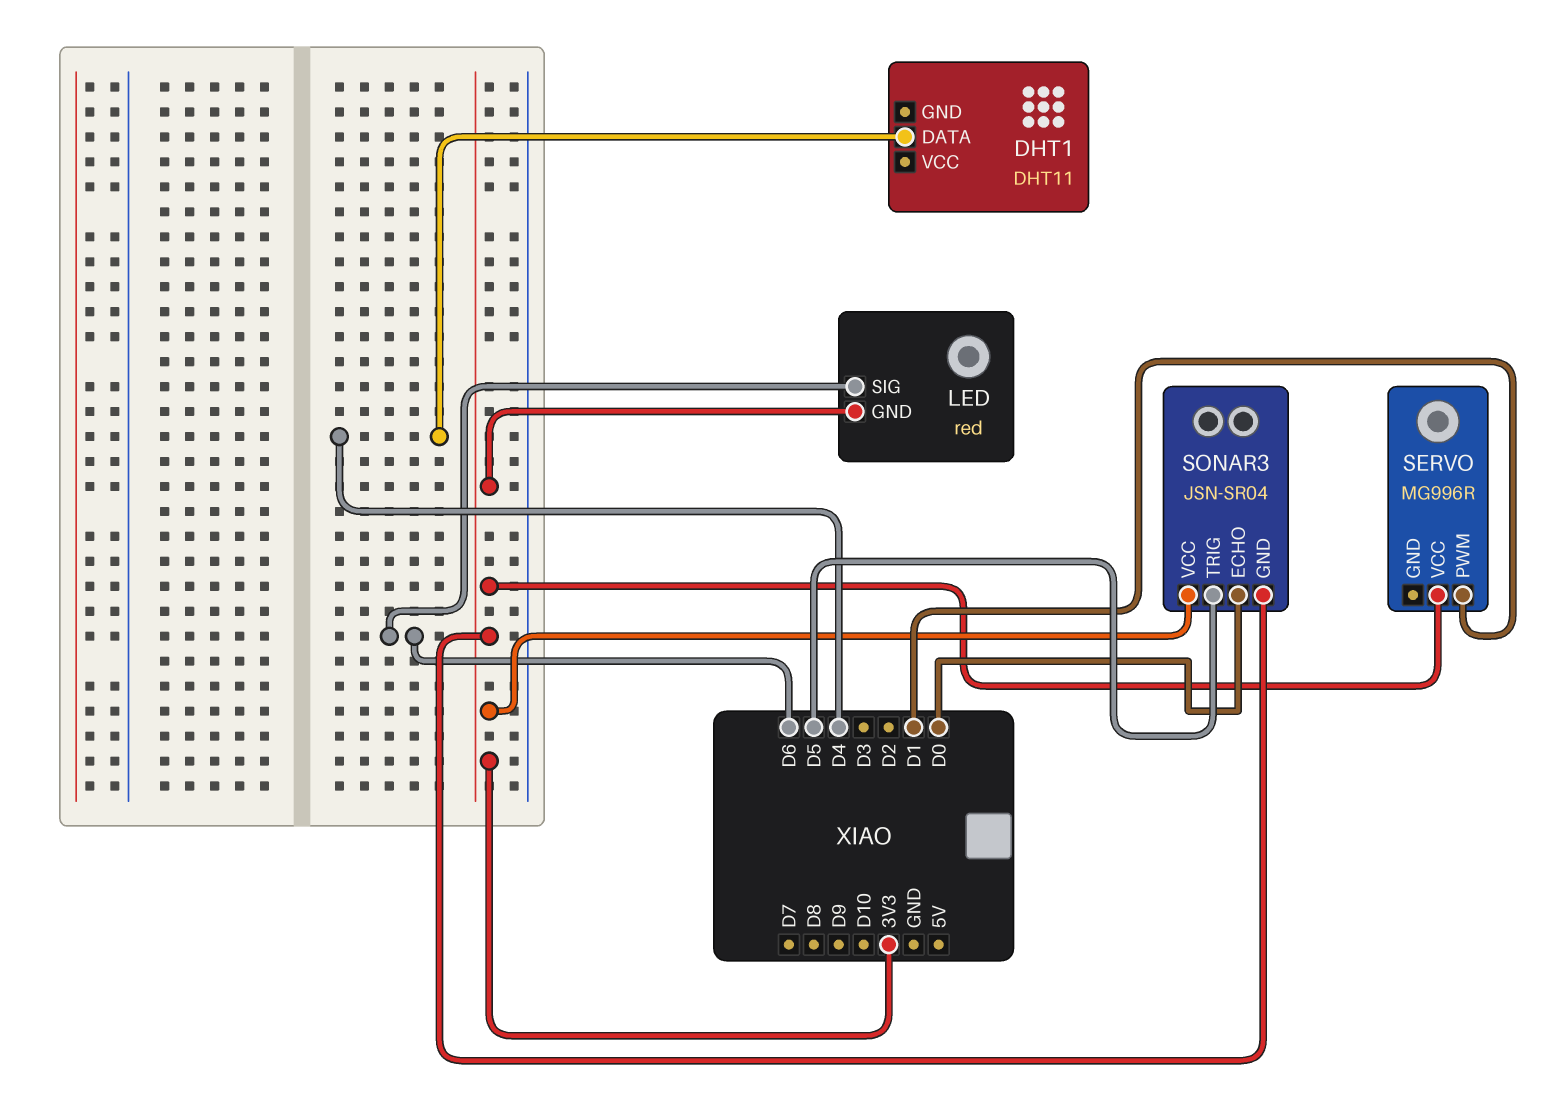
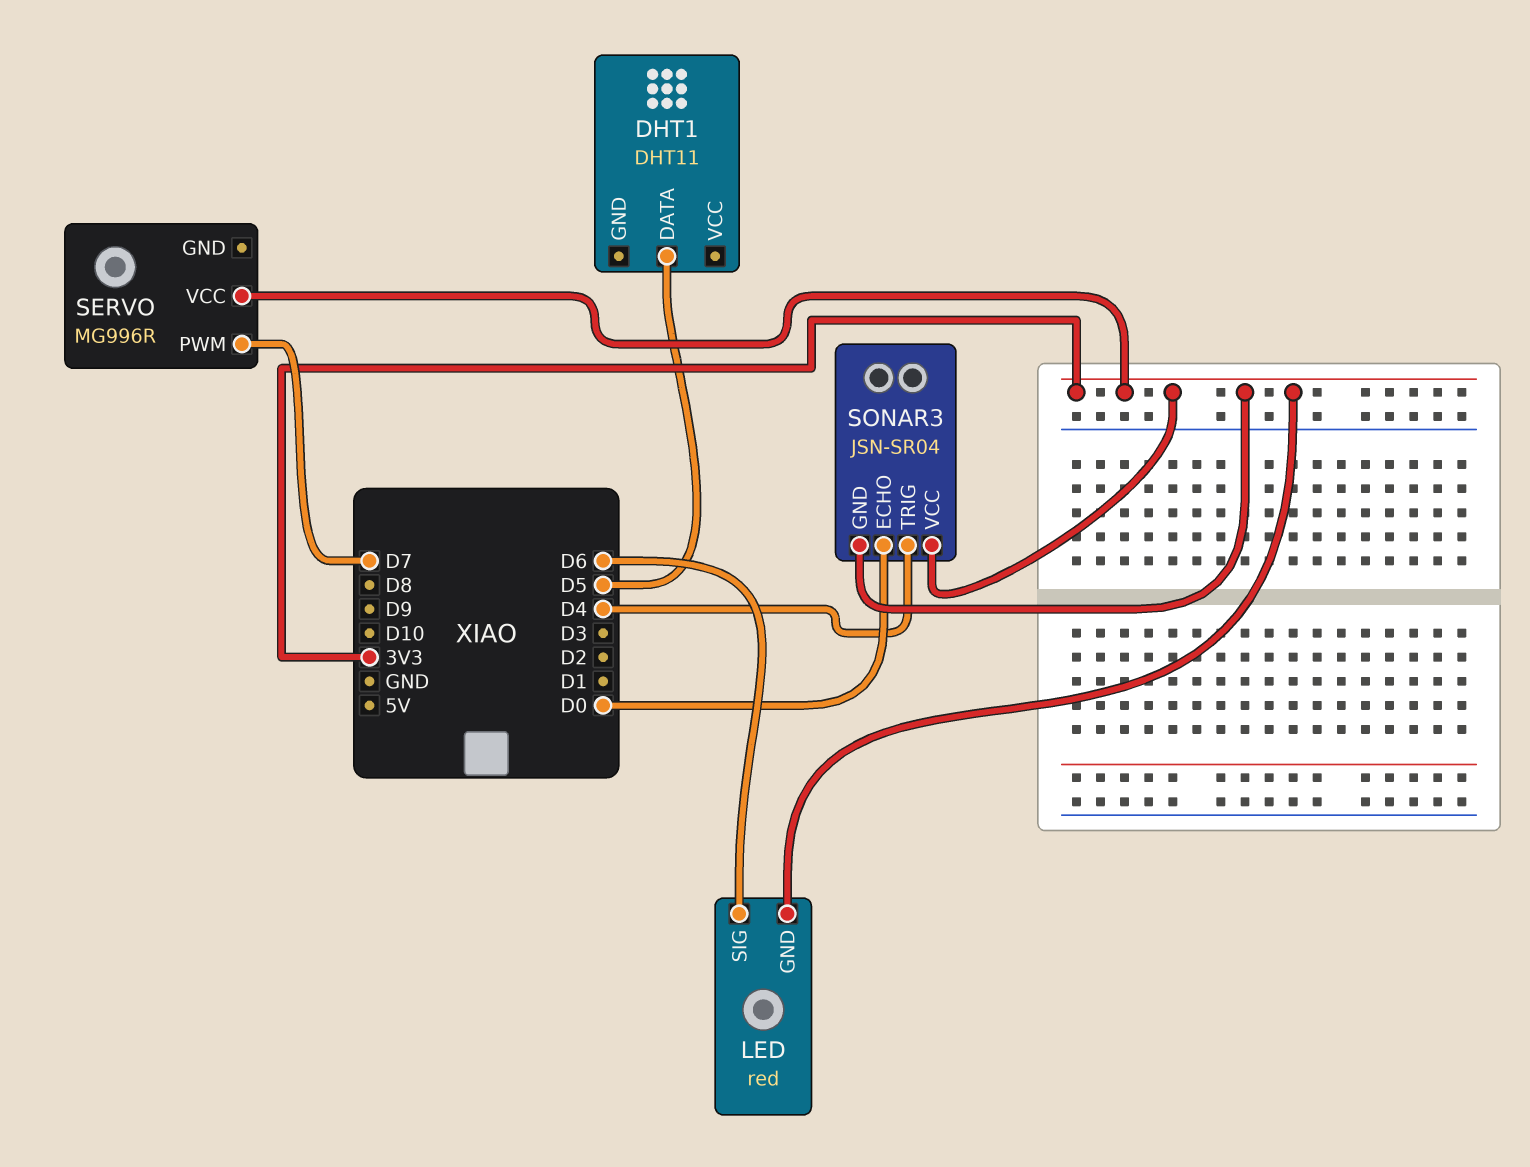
DHT1 pin DATA: D4 -> D5
SERVO pin PWM: D1 -> D7
SONAR3 pin TRIG: D5 -> D4

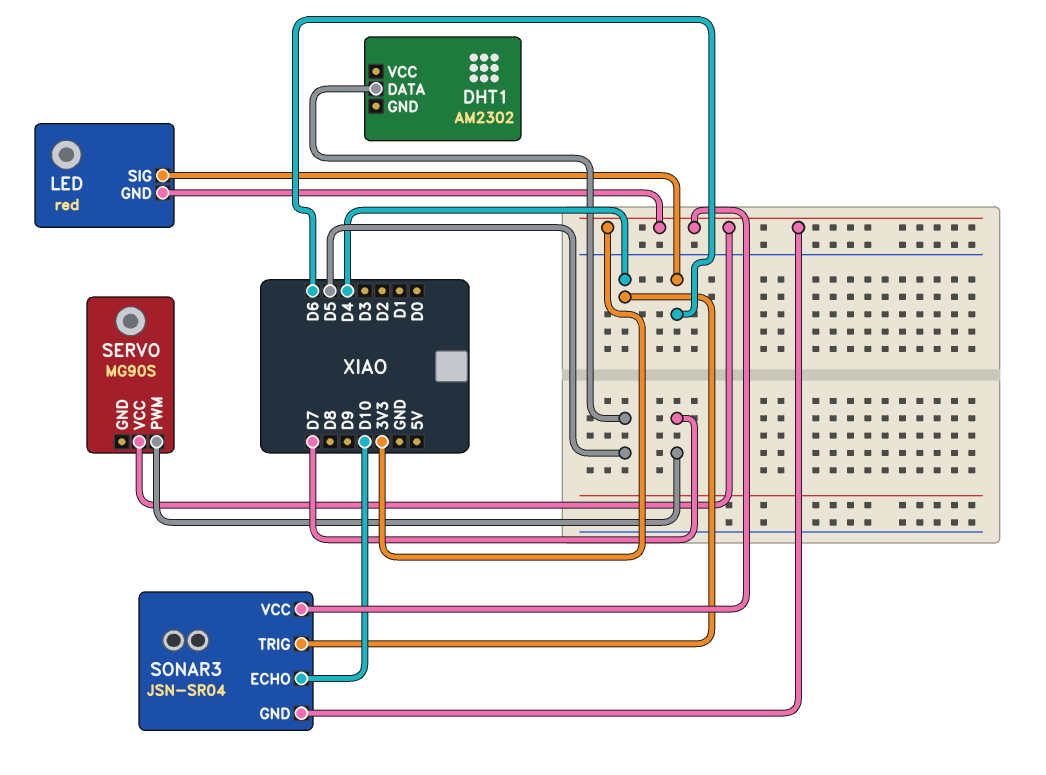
DHT1: DHT11 -> AM2302
SERVO: MG996R -> MG90S
SONAR3 pin ECHO: D0 -> D10

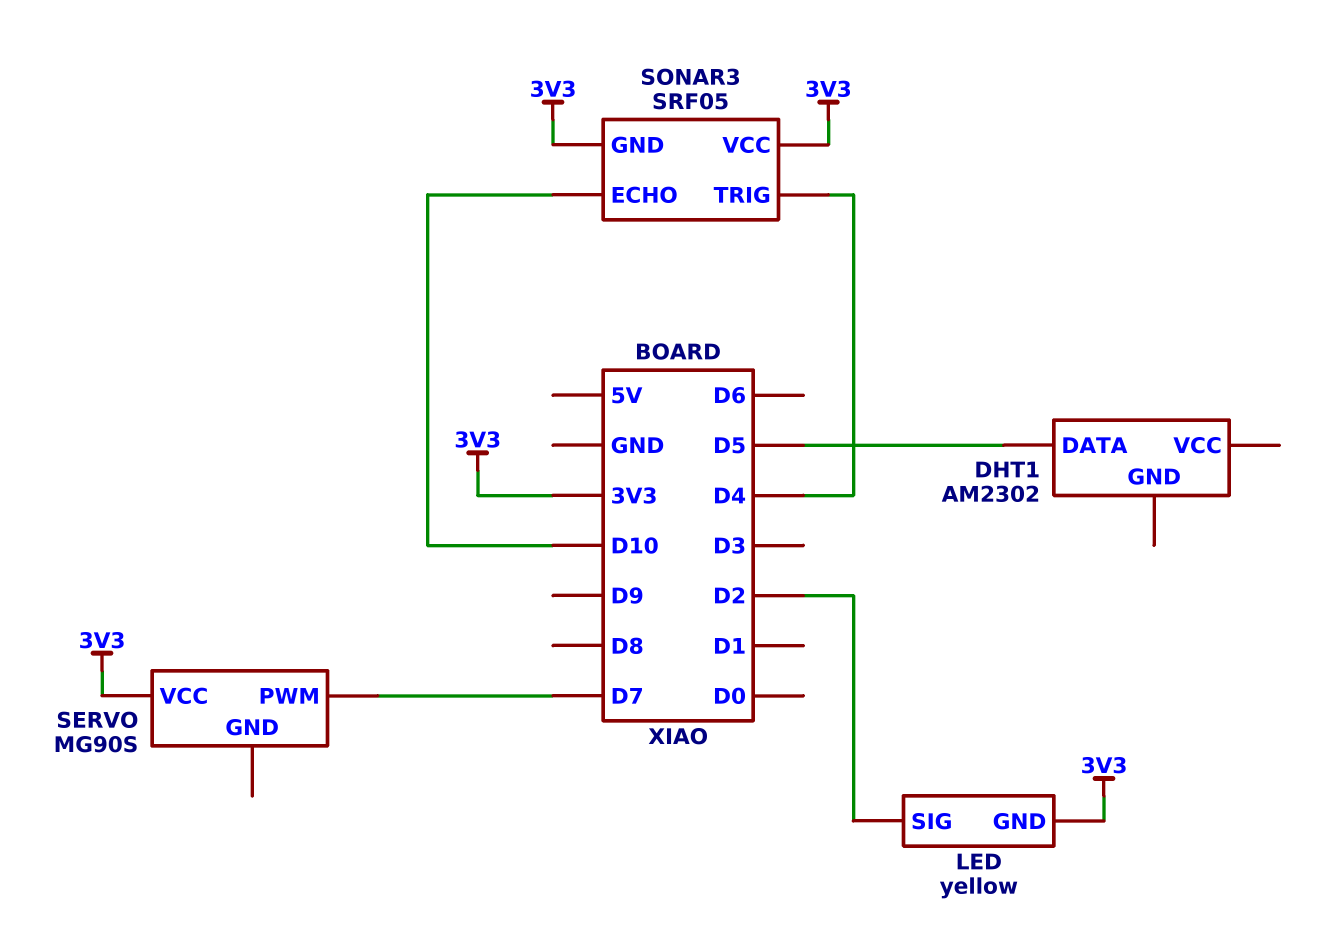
LED: red -> yellow
LED pin SIG: D6 -> D2
SONAR3: JSN-SR04 -> SRF05

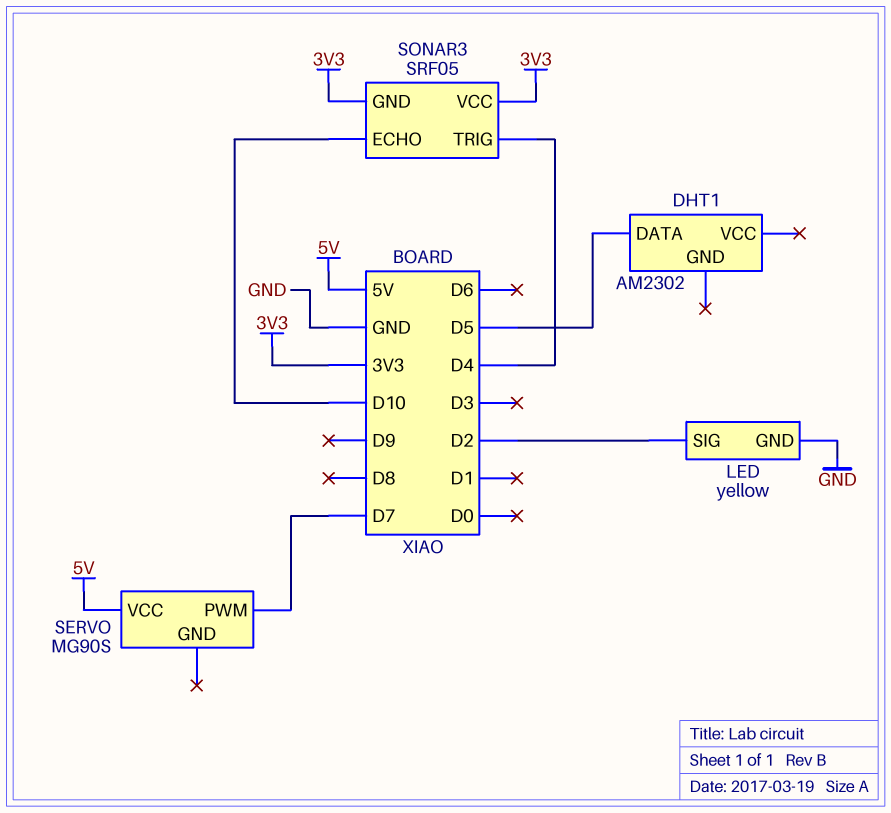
LED pin GND: 3V3 -> GND
SERVO pin VCC: 3V3 -> 5V

